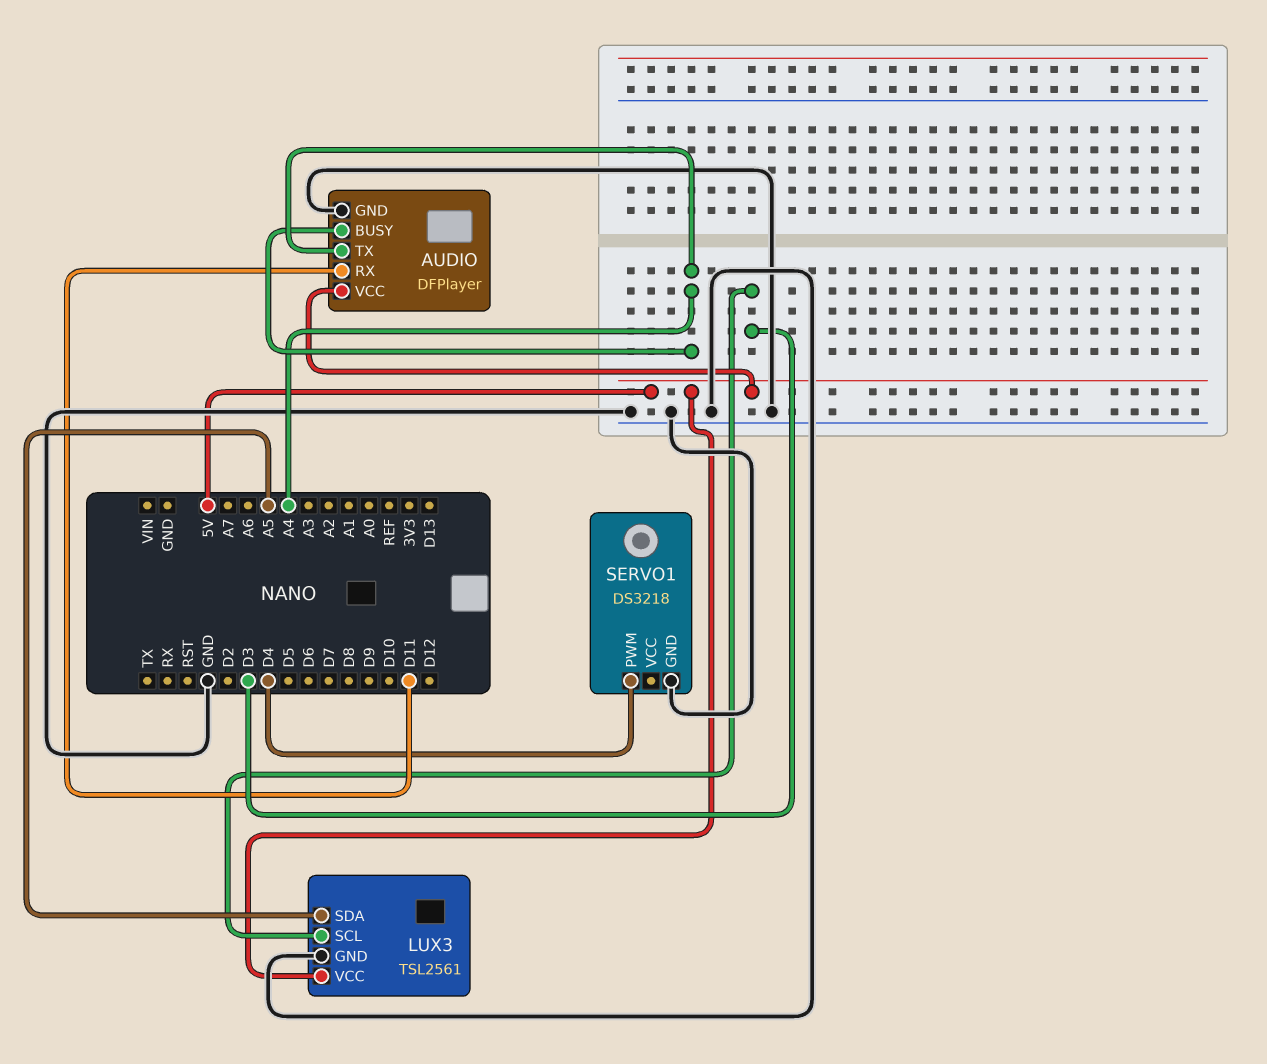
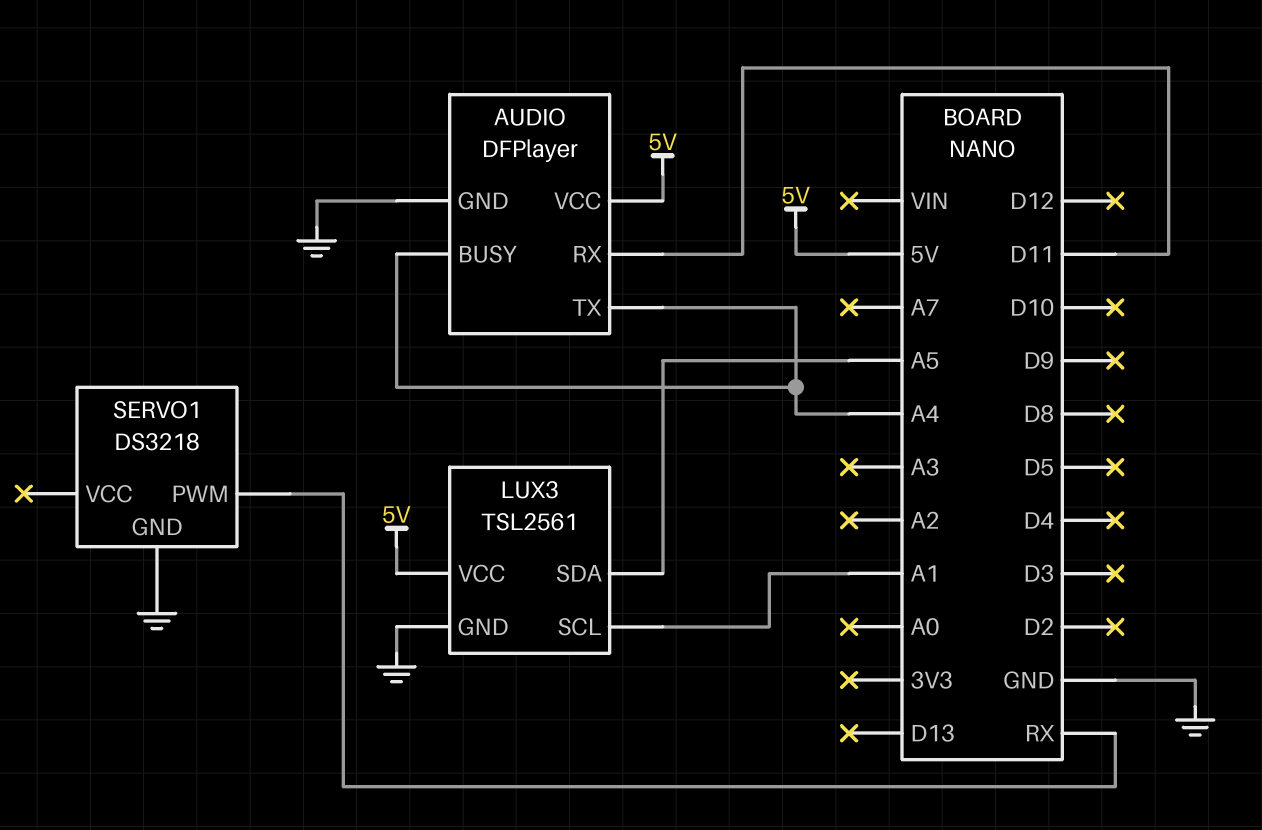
LUX3 pin SCL: D3 -> A1
SERVO1 pin PWM: D4 -> RX

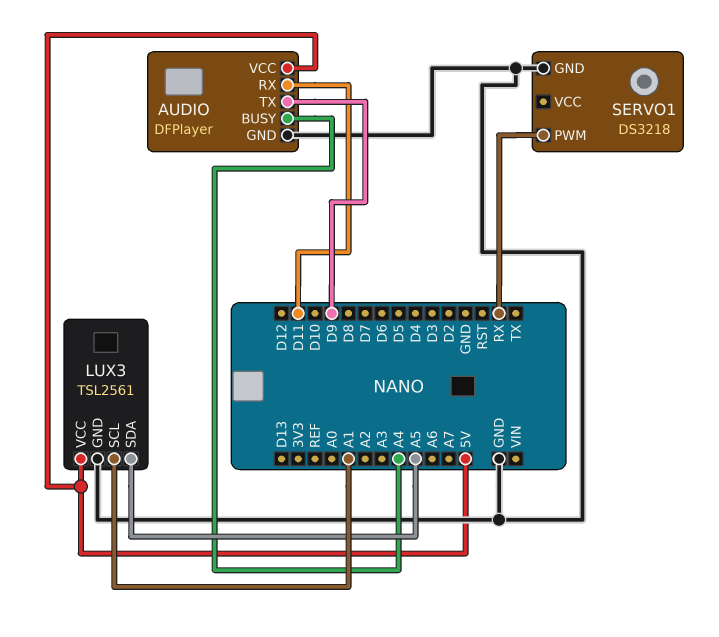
AUDIO pin TX: A4 -> D9

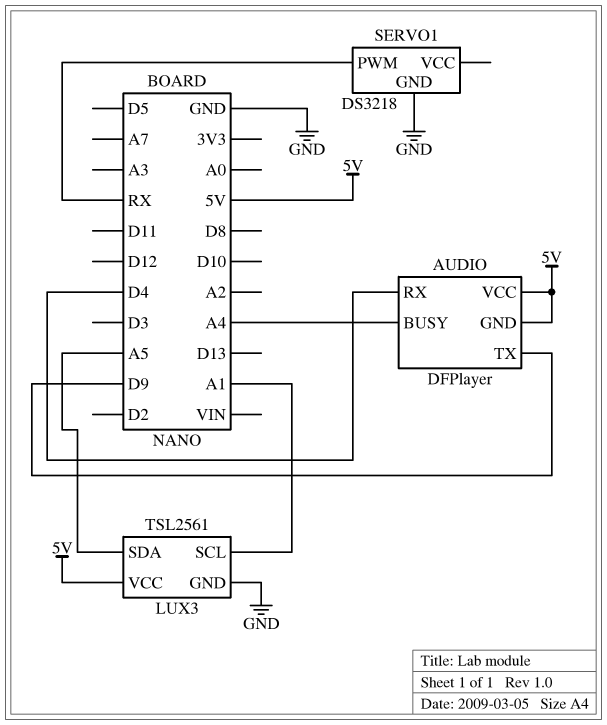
AUDIO pin GND: GND -> 5V
AUDIO pin RX: D11 -> D4

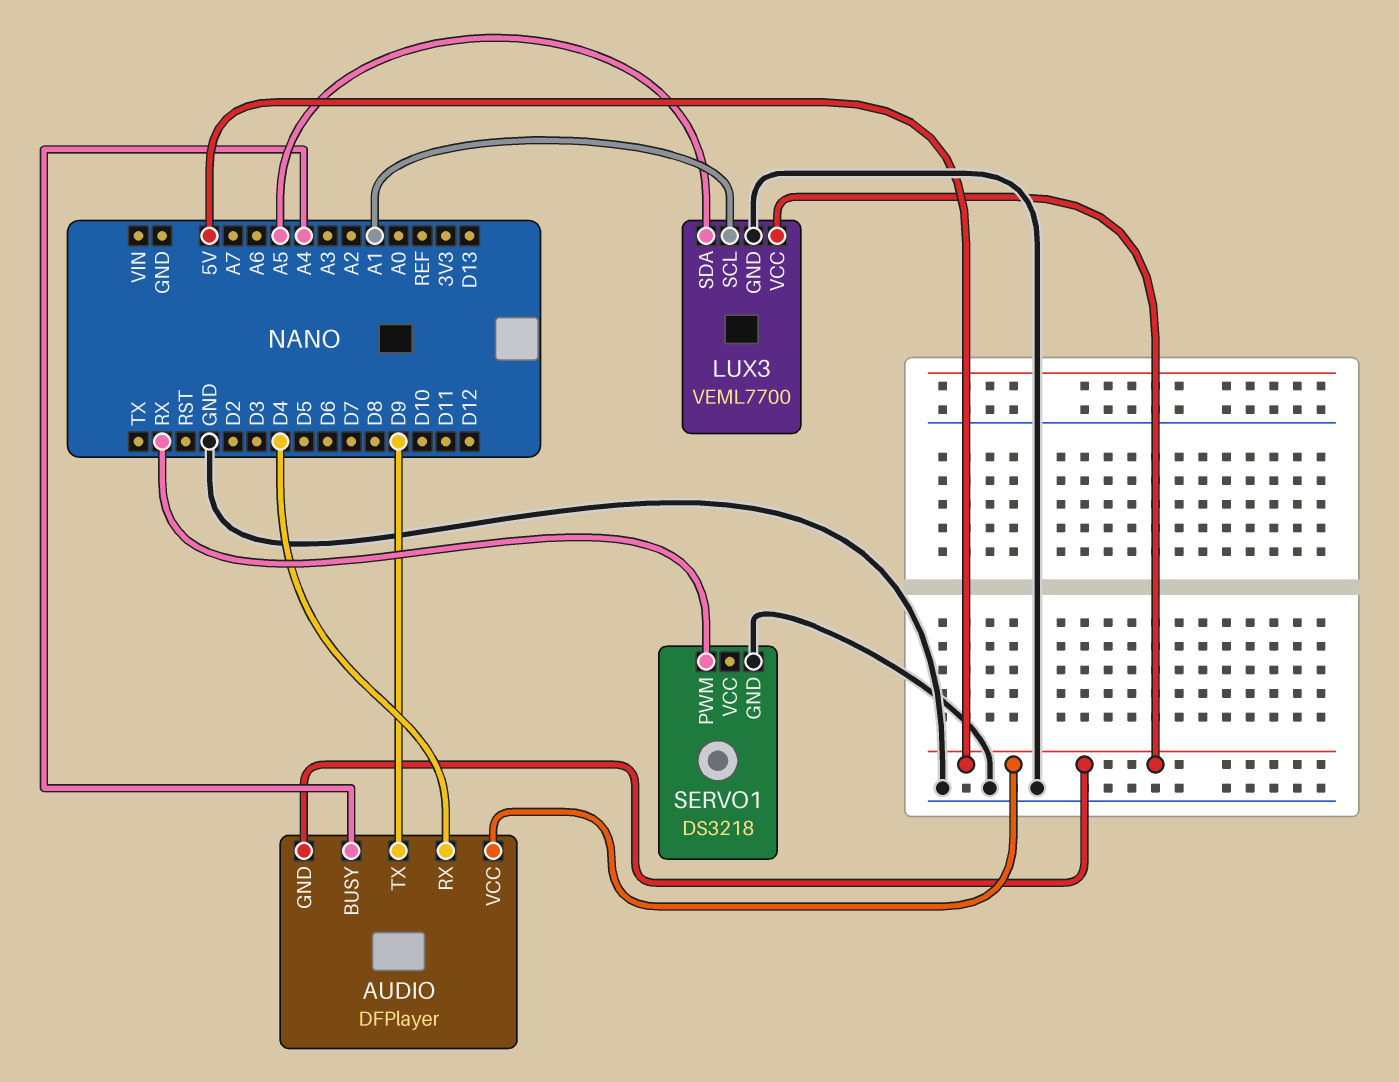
LUX3: TSL2561 -> VEML7700

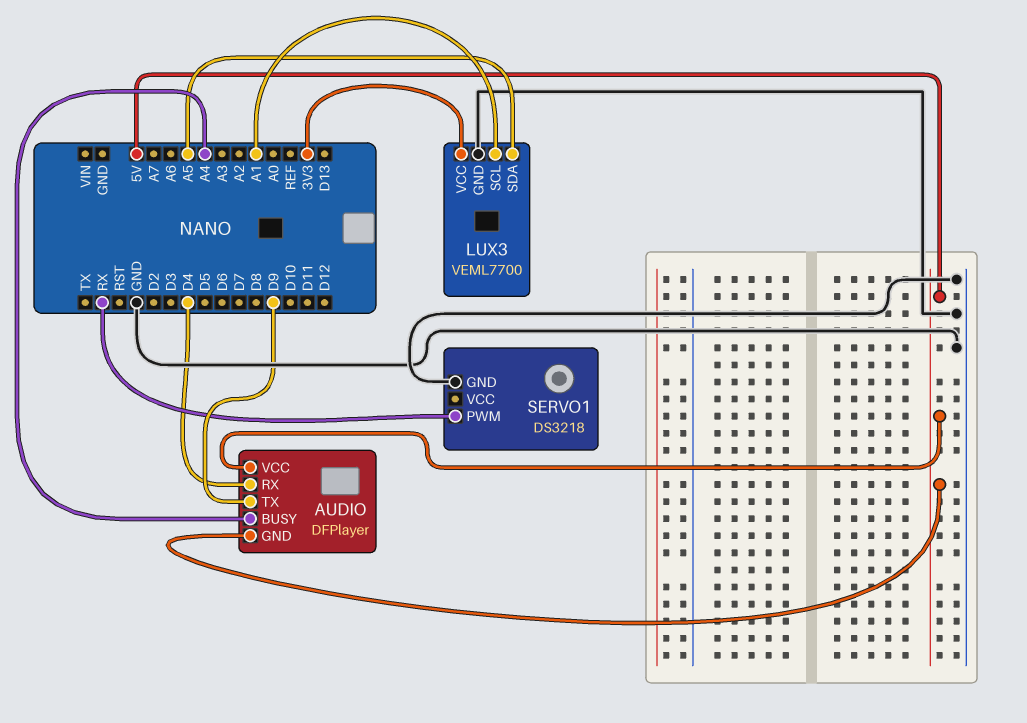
LUX3 pin VCC: 5V -> 3V3

